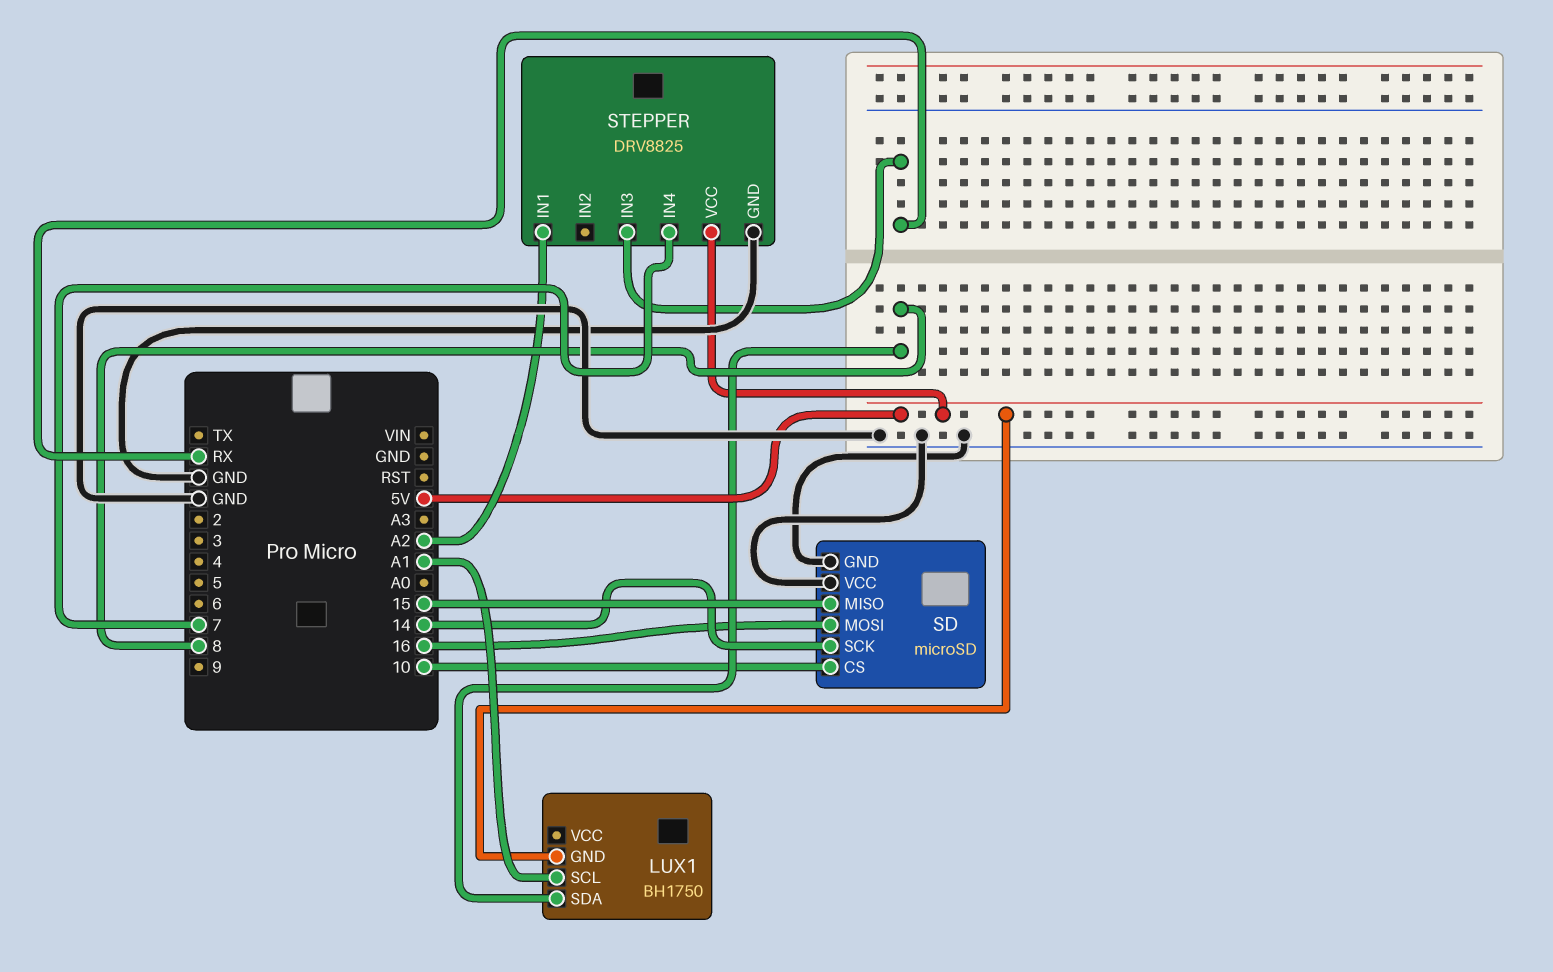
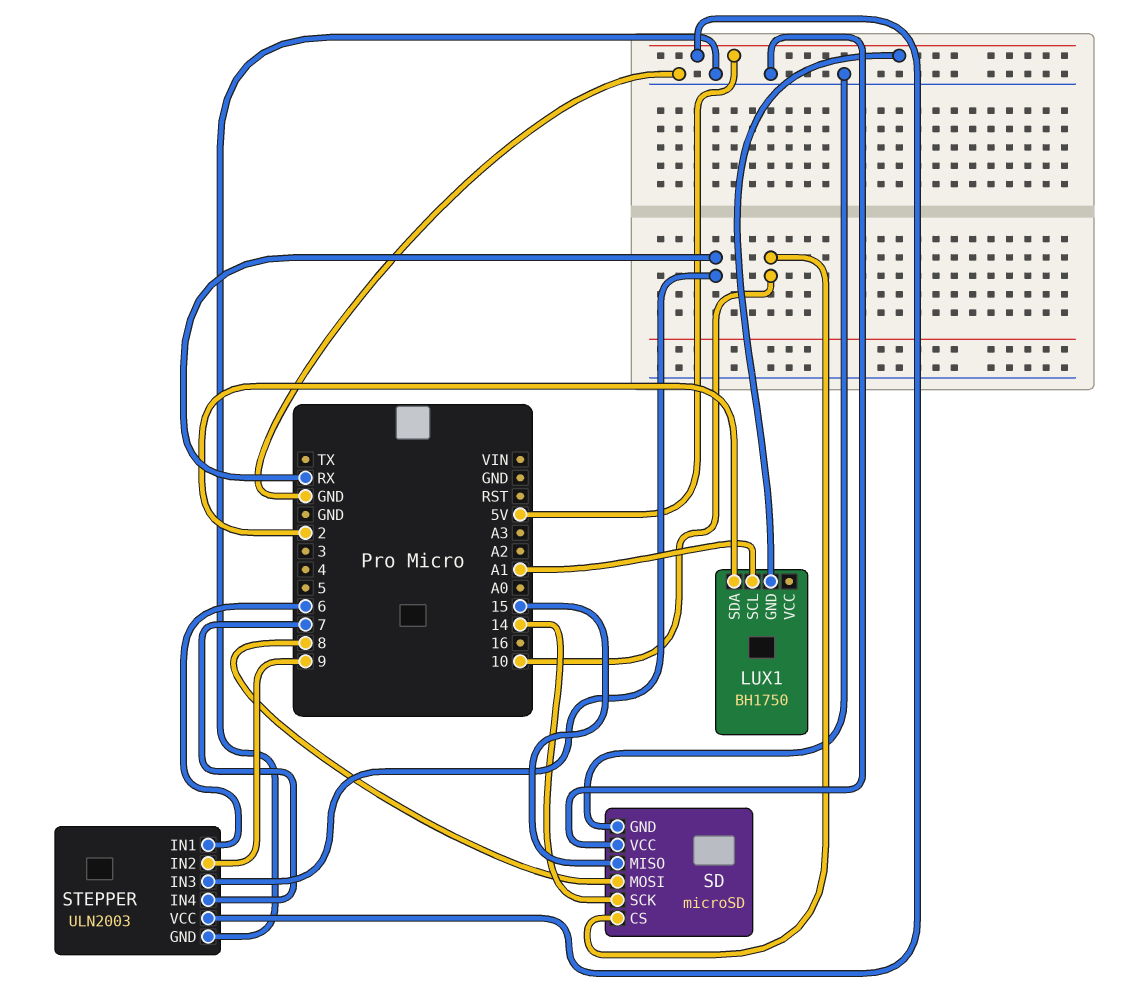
LUX1 pin SDA: 8 -> 2
SD pin MOSI: 16 -> 8
STEPPER: DRV8825 -> ULN2003
STEPPER pin IN1: A2 -> 6
STEPPER pin IN2: none -> 9

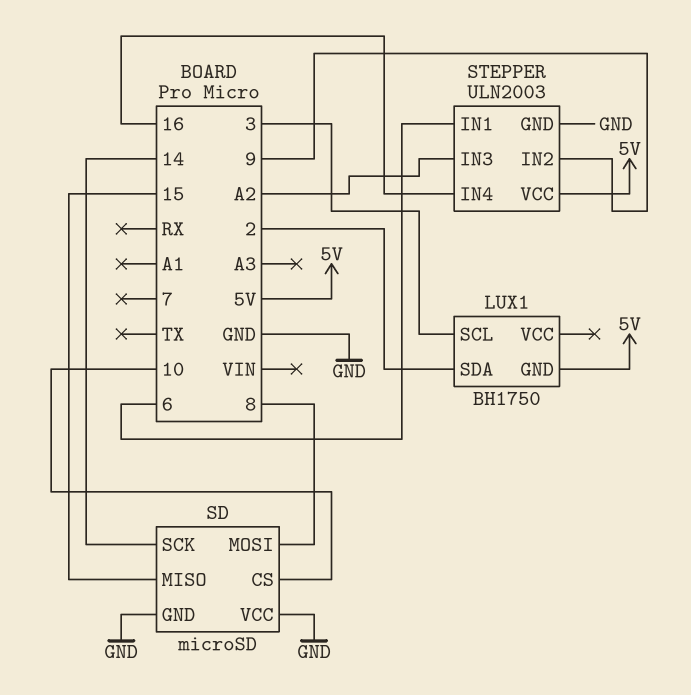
LUX1 pin SCL: A1 -> 3
STEPPER pin IN3: RX -> A2
STEPPER pin IN4: 7 -> 16

